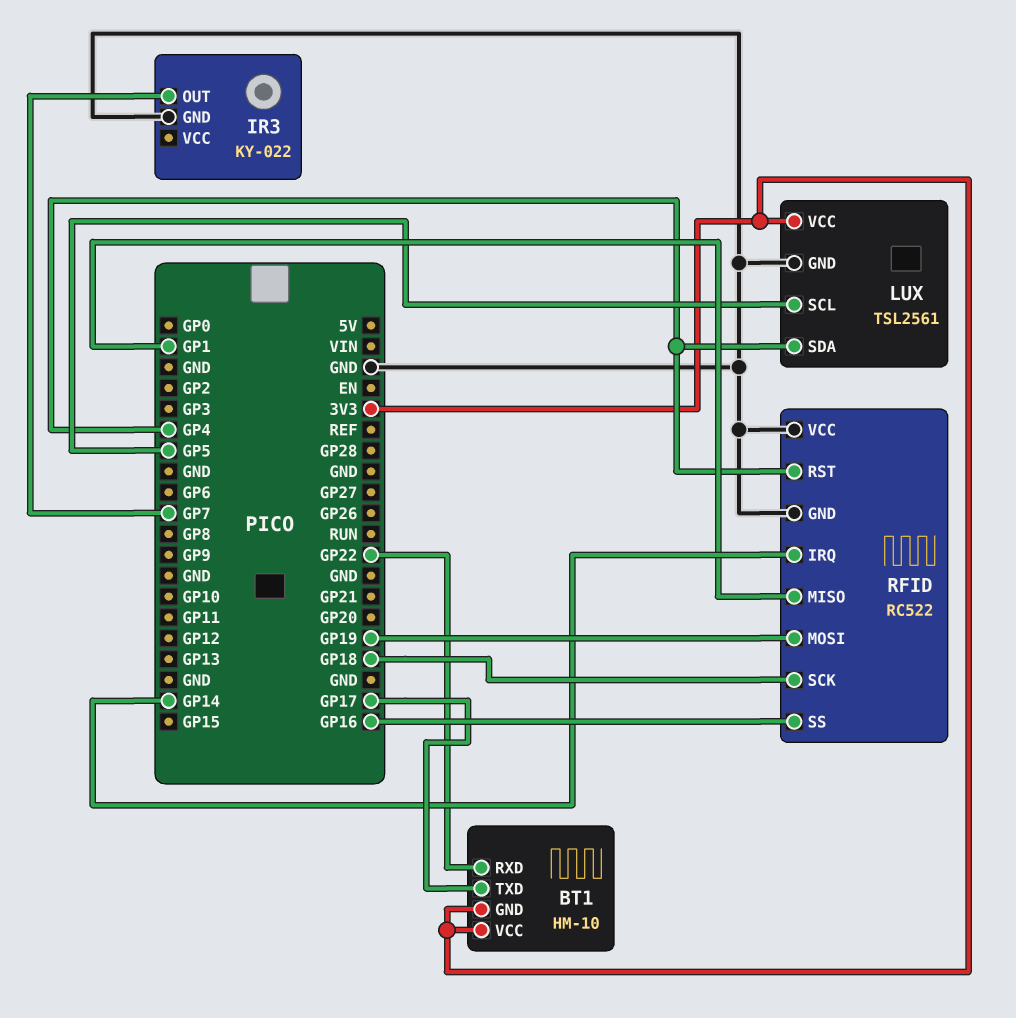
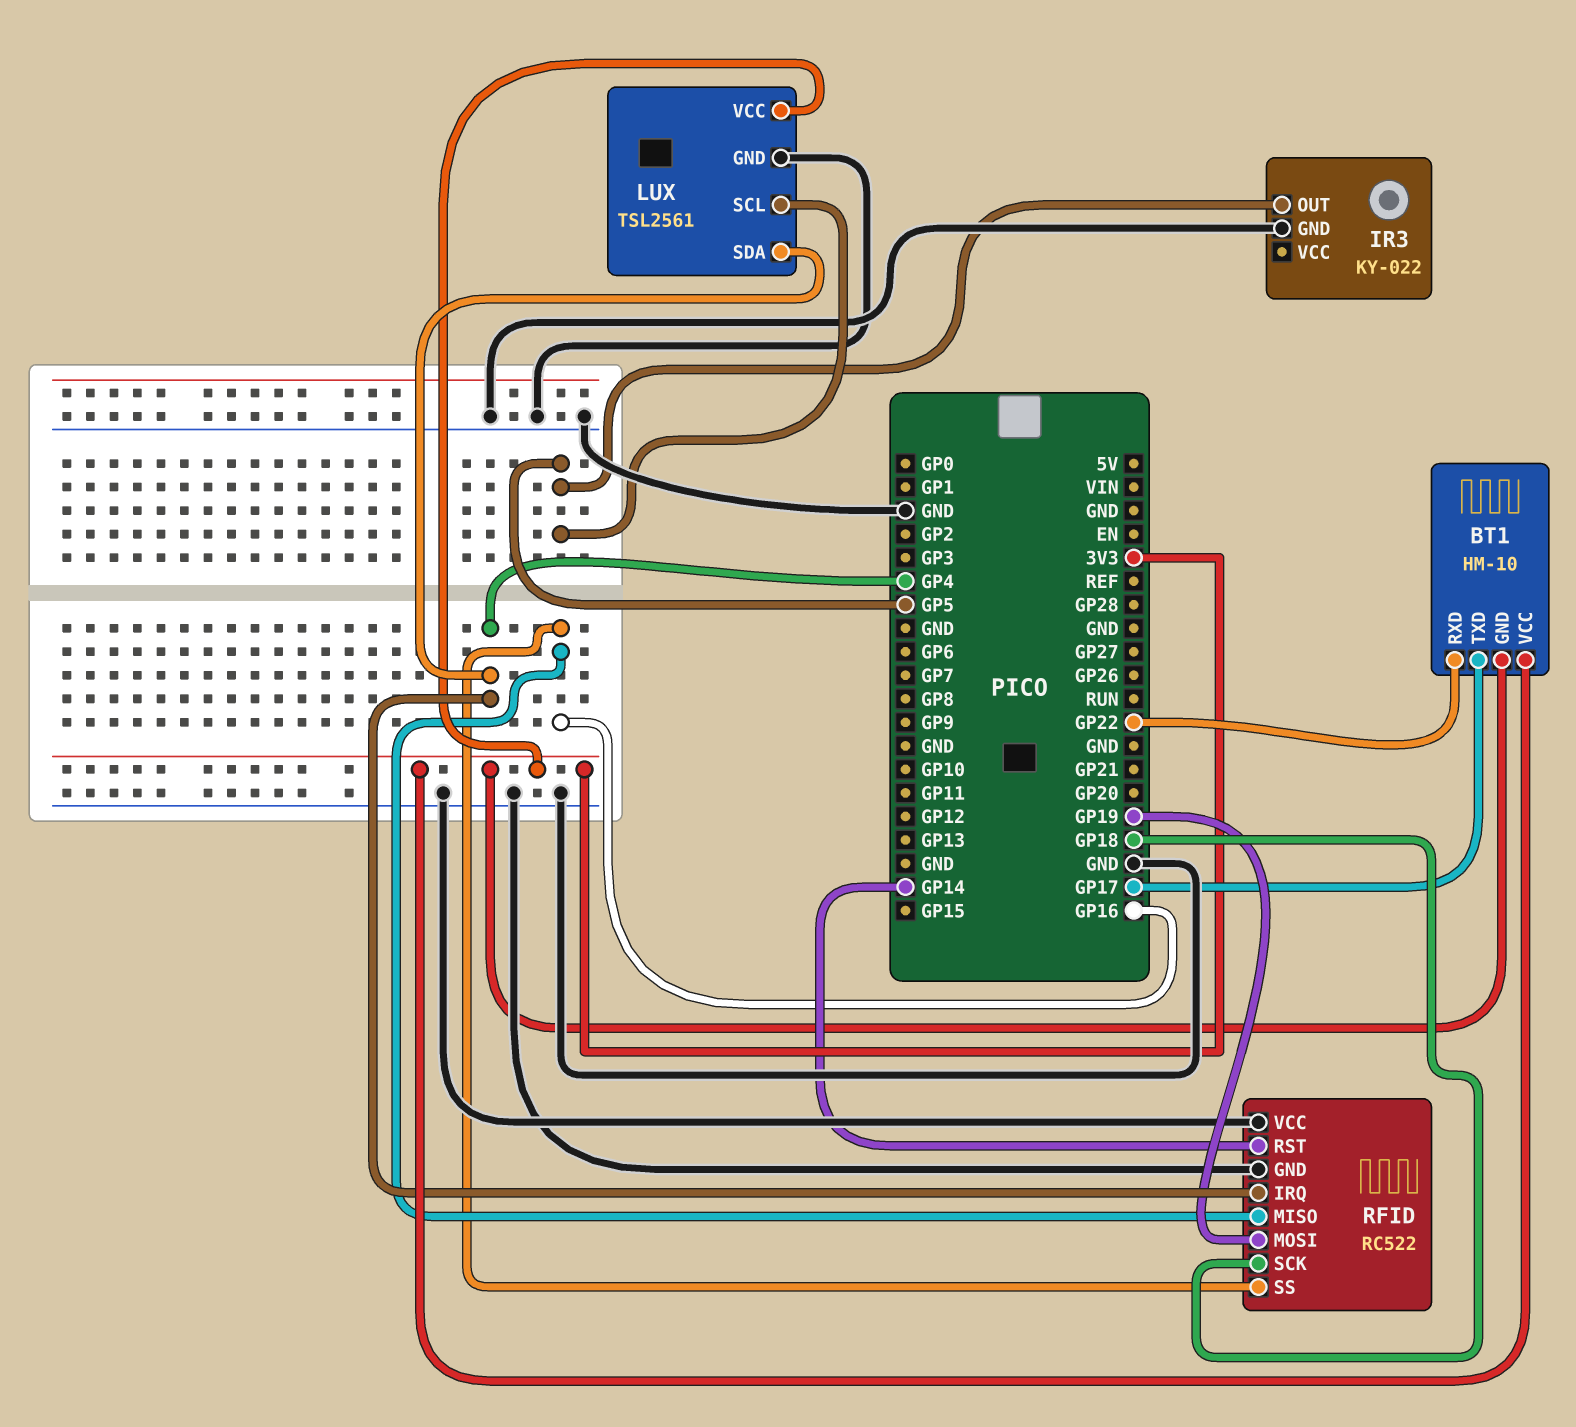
IR3 pin OUT: GP7 -> GP5
RFID pin IRQ: GP14 -> GP4
RFID pin MISO: GP1 -> GP16
RFID pin RST: GP4 -> GP14

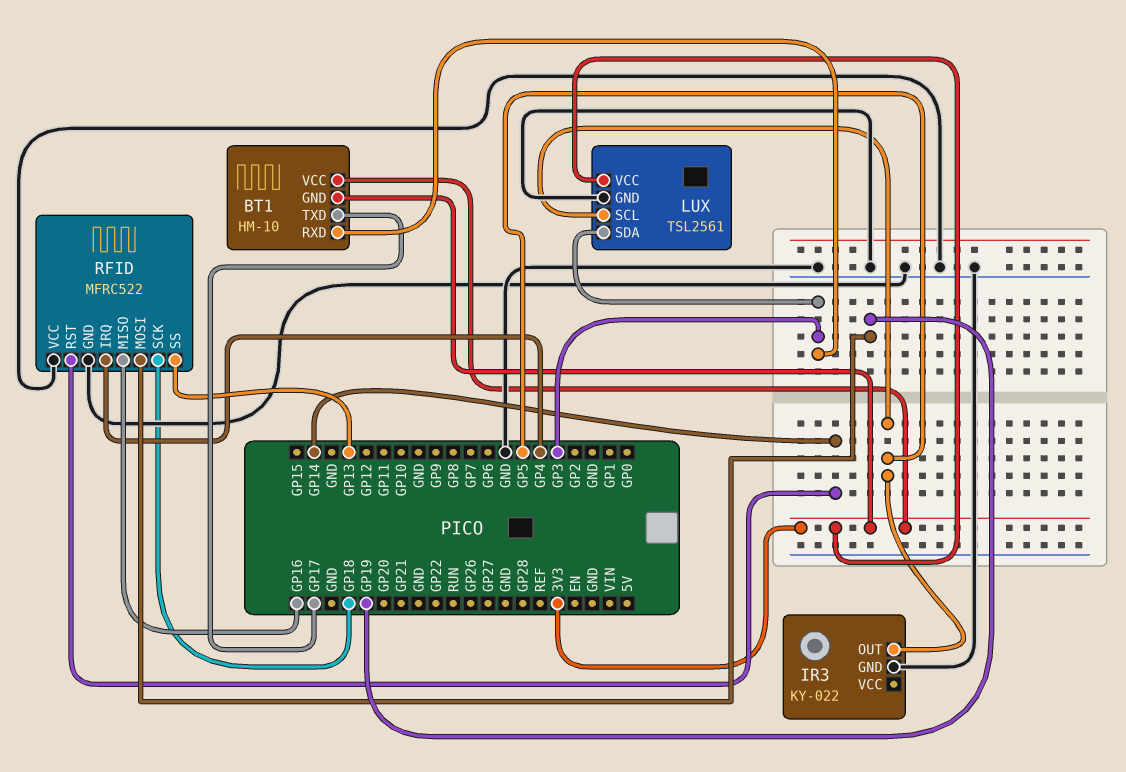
BT1 pin RXD: GP22 -> GP3
LUX pin SDA: GP4 -> GP3
RFID: RC522 -> MFRC522
RFID pin SS: GP16 -> GP13

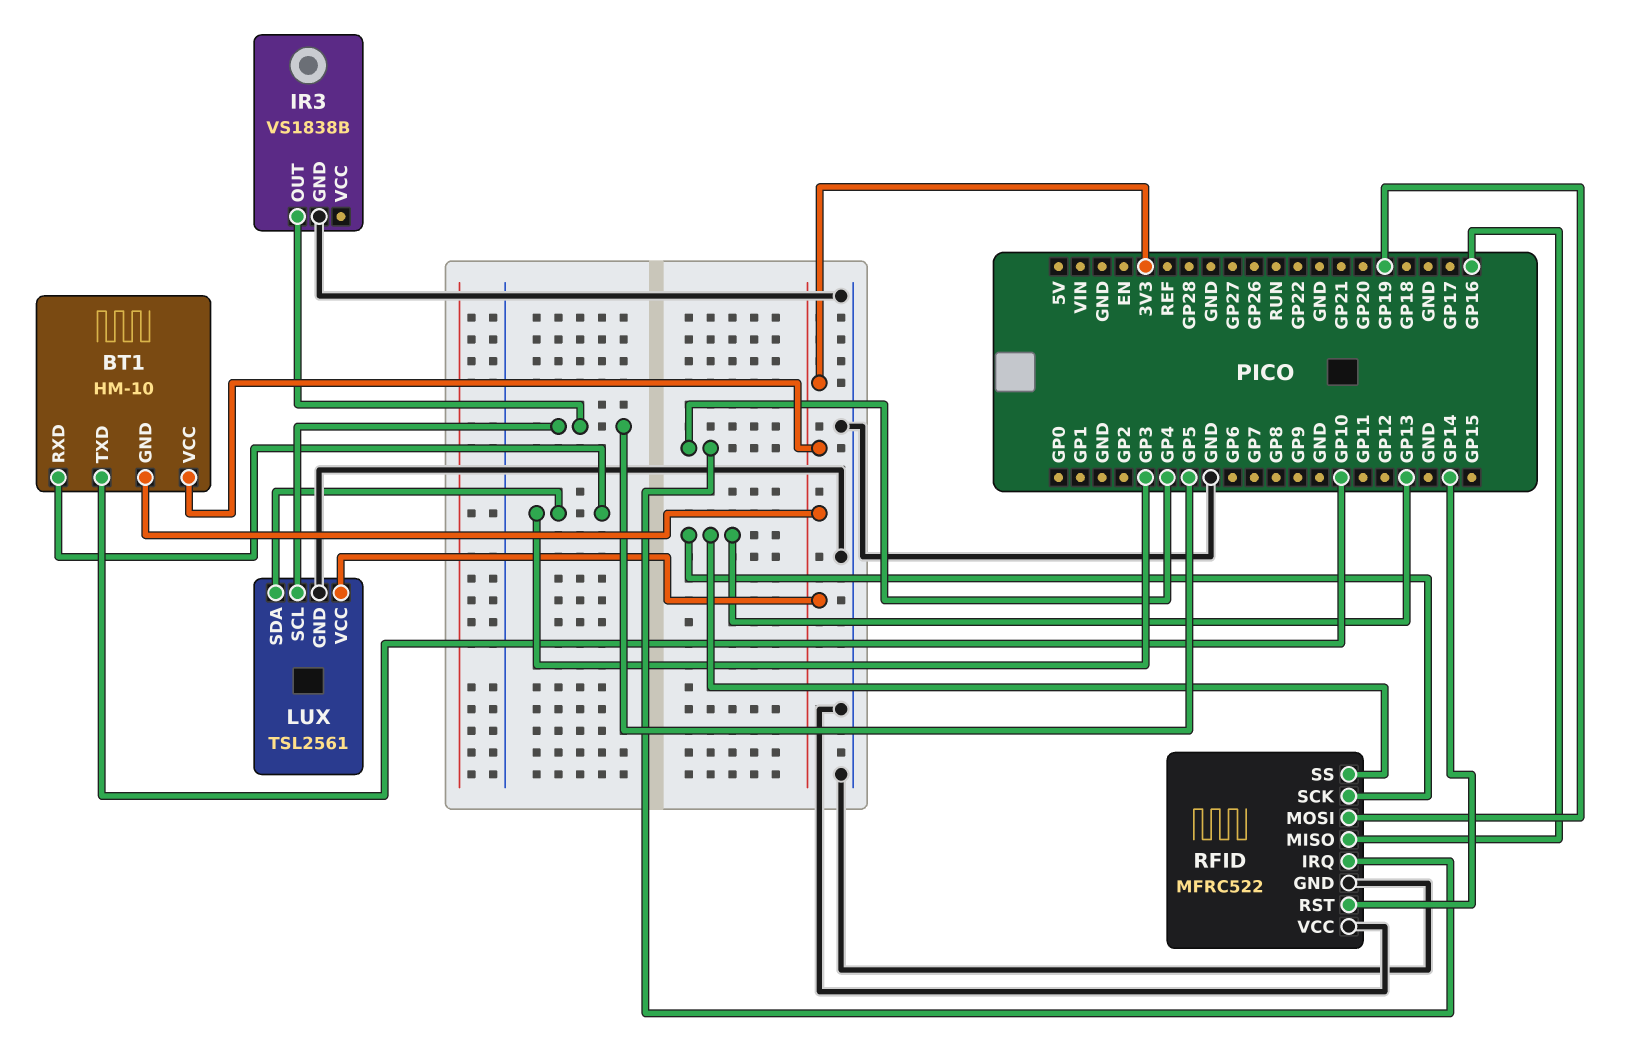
BT1 pin TXD: GP17 -> GP10
IR3: KY-022 -> VS1838B
RFID pin SCK: GP18 -> GP13

